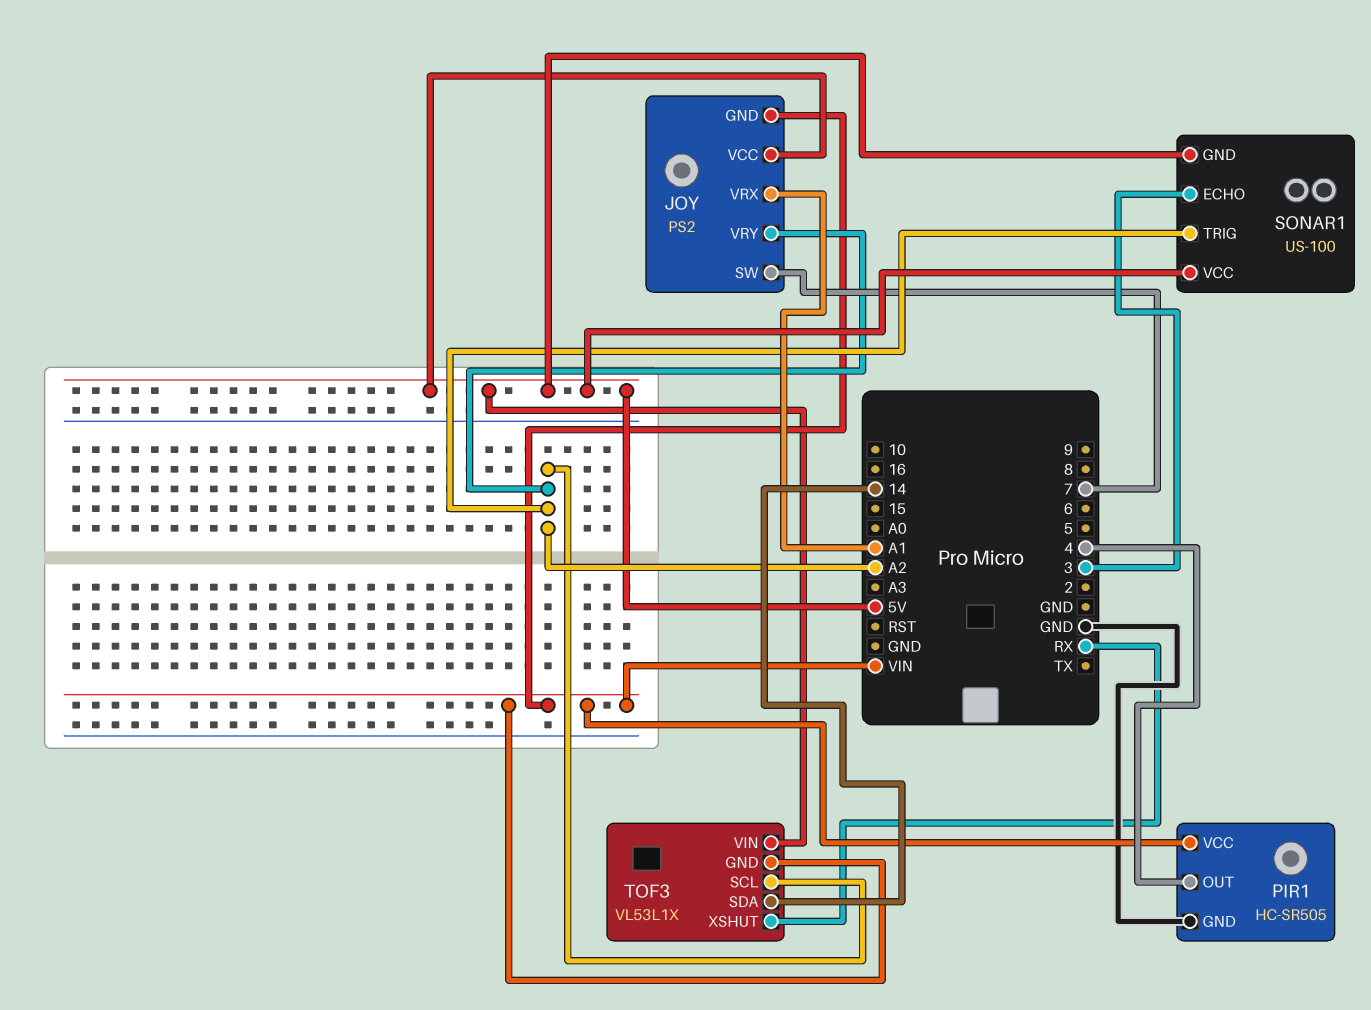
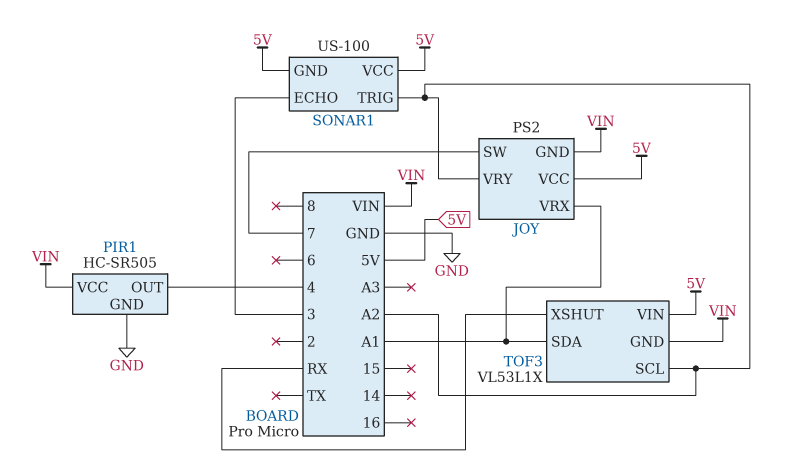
TOF3 pin SDA: 14 -> A1

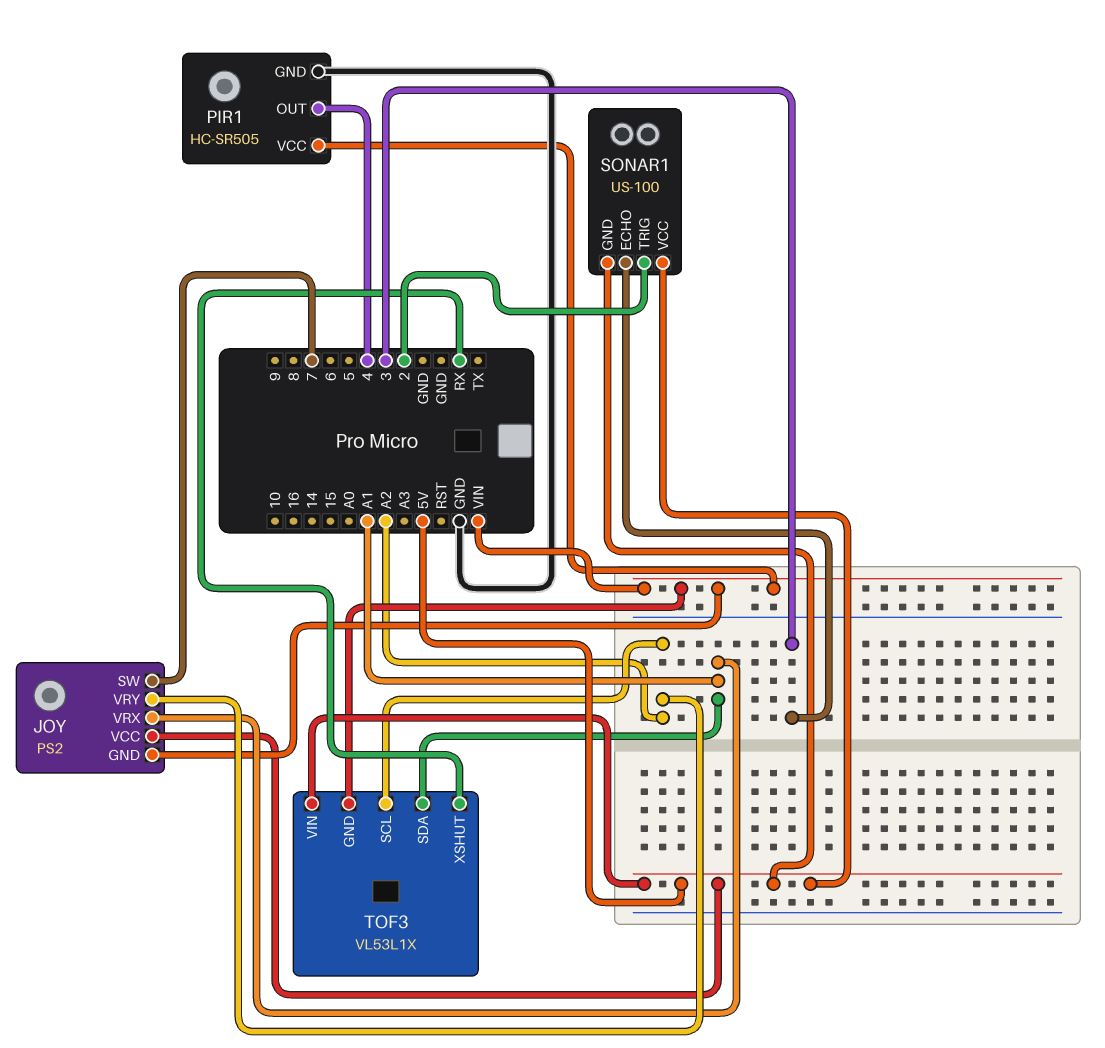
SONAR1 pin TRIG: A2 -> 2

